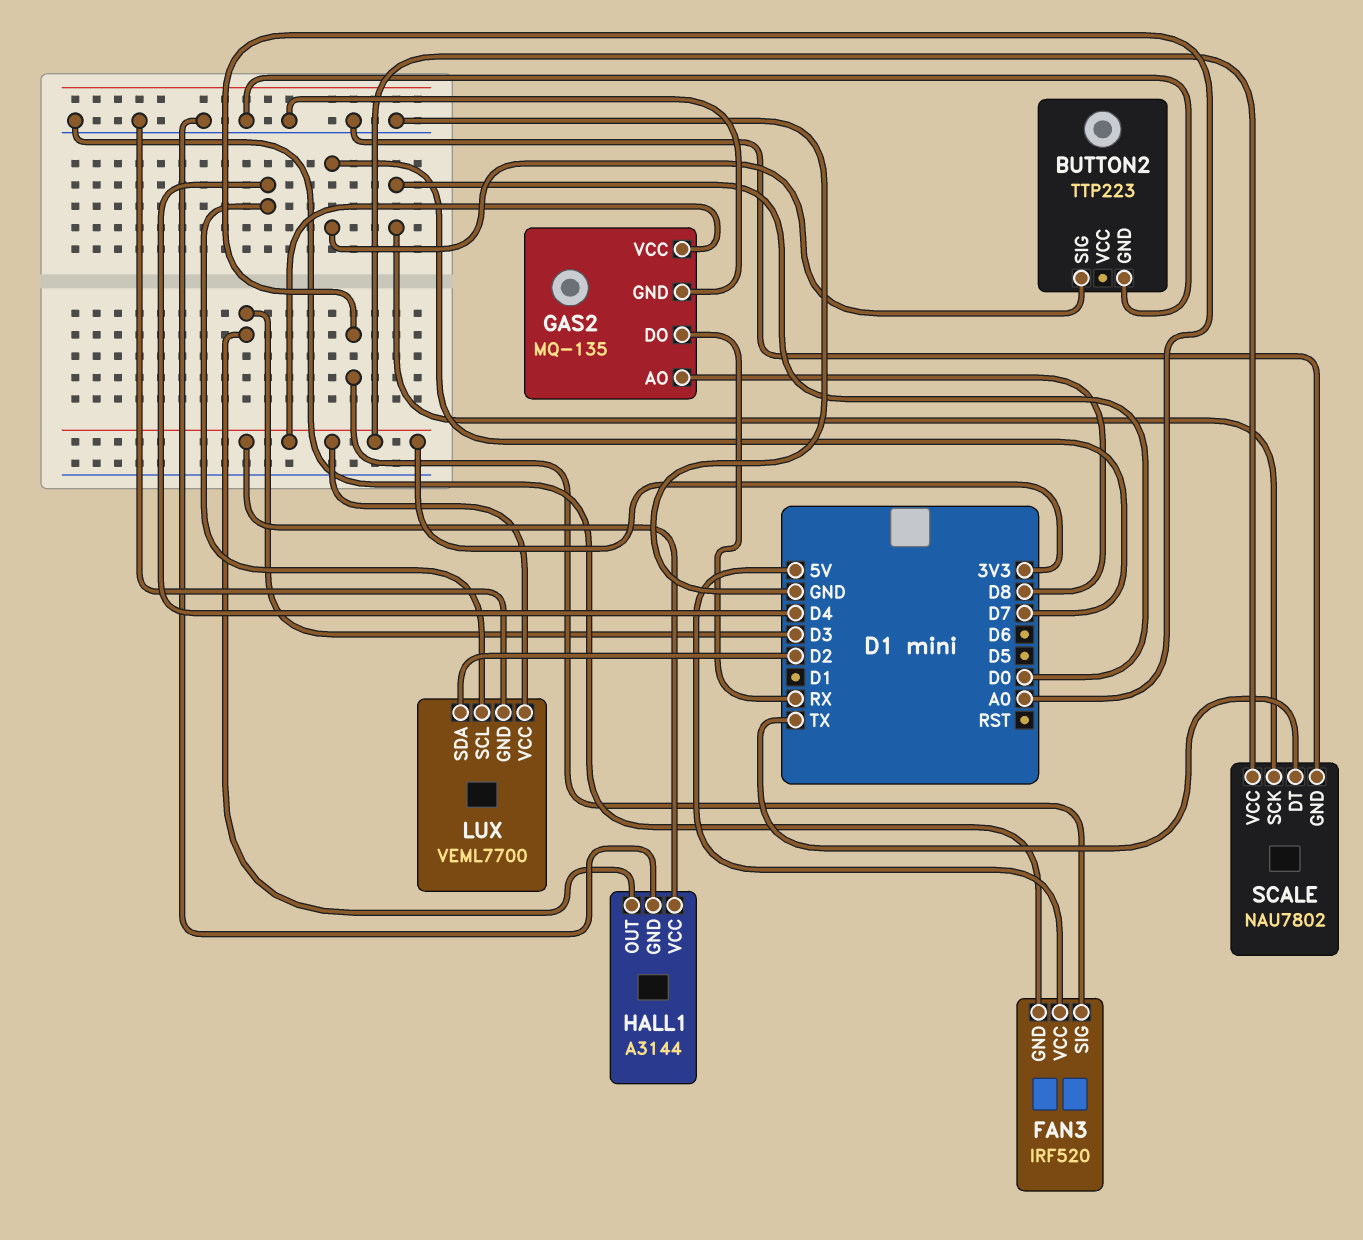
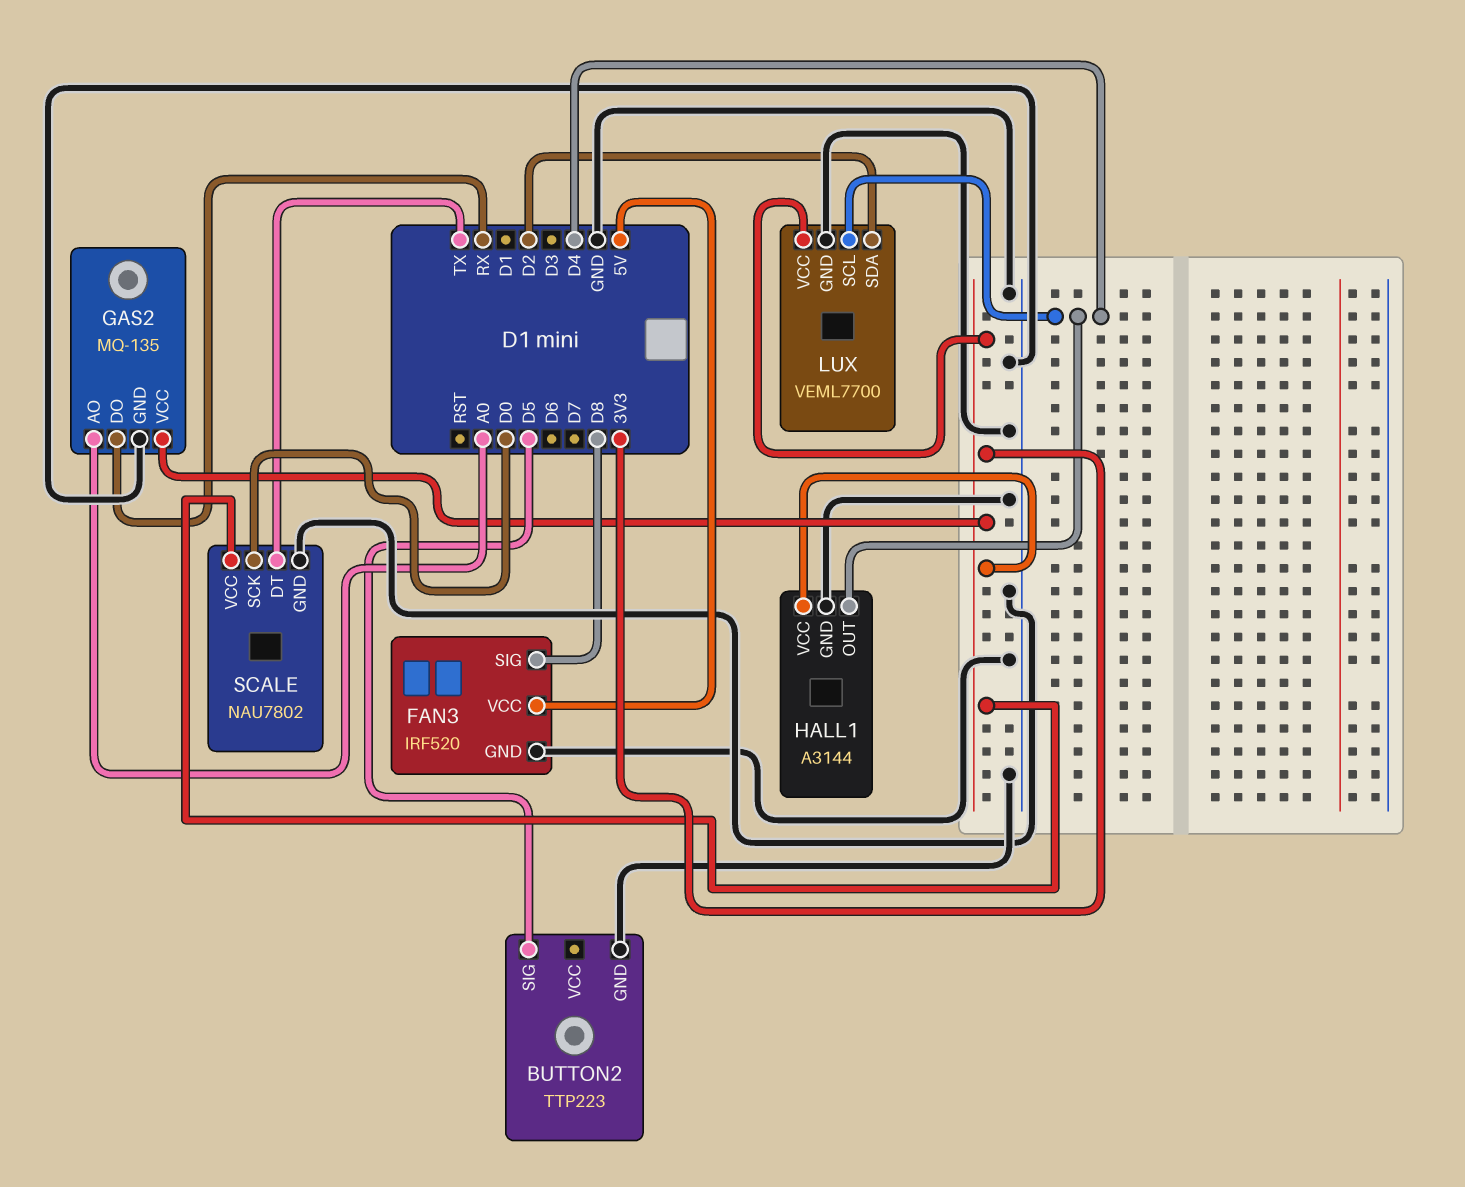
BUTTON2 pin SIG: D7 -> D5
FAN3 pin SIG: A0 -> D8
GAS2 pin AO: D8 -> A0
HALL1 pin OUT: D3 -> D4

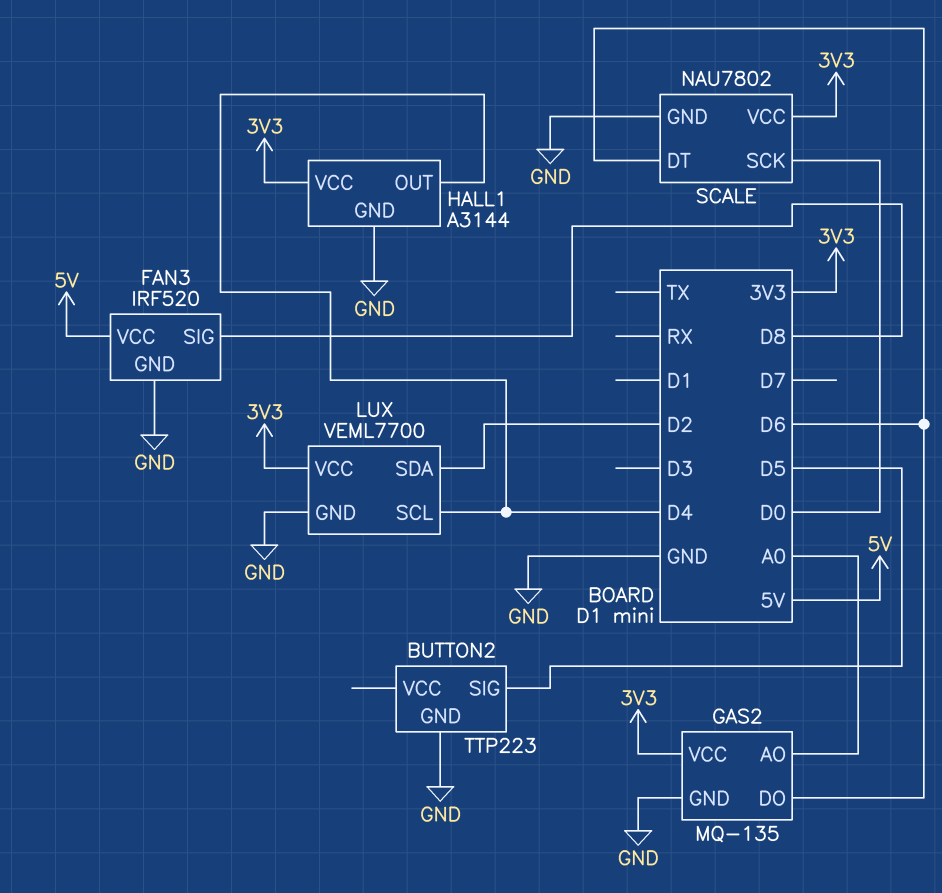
GAS2 pin DO: RX -> D6
SCALE pin DT: TX -> D6

